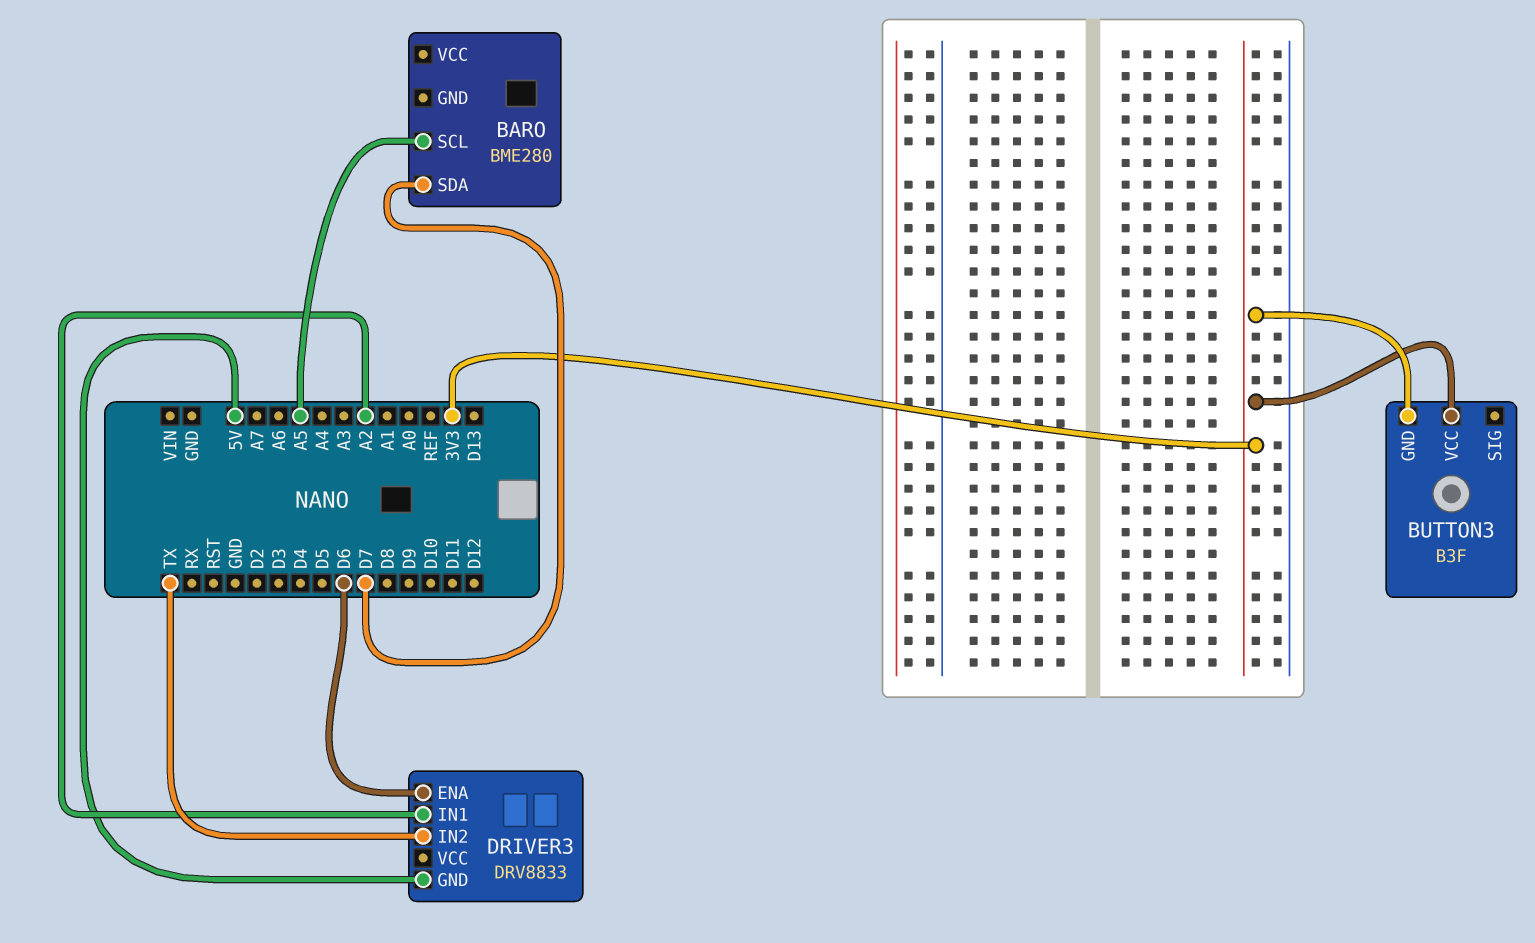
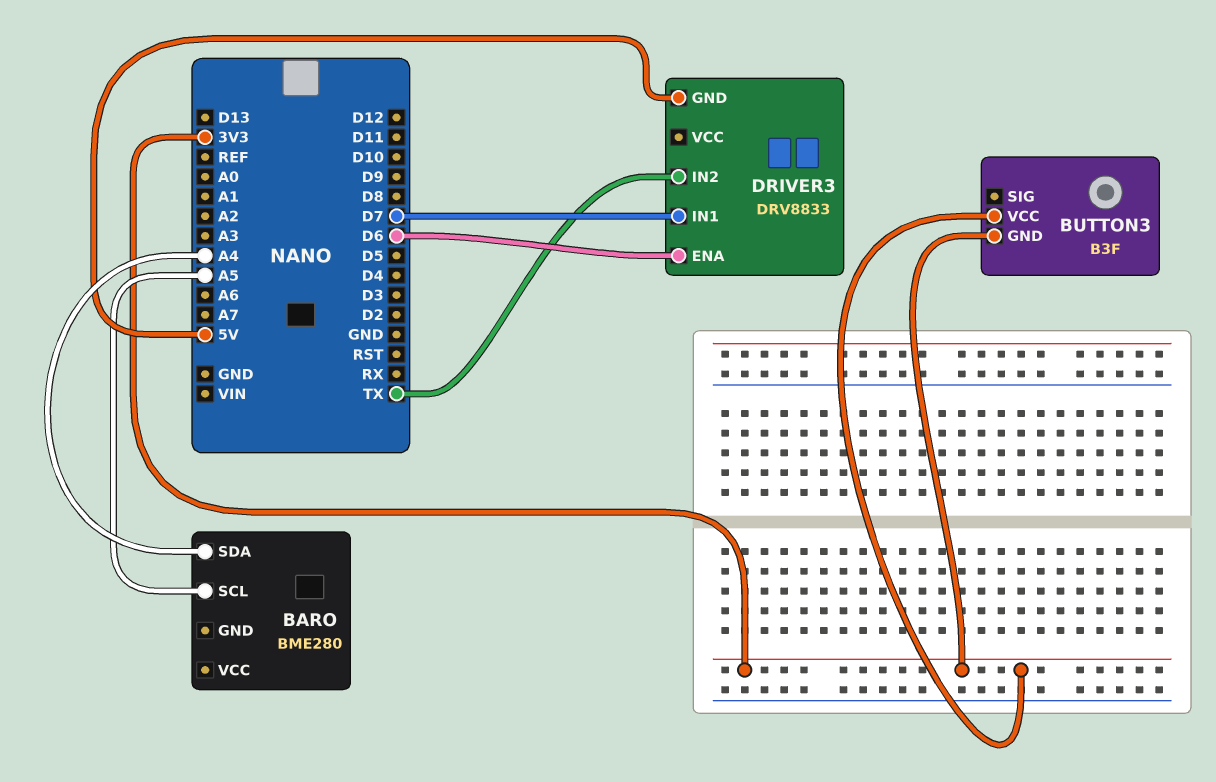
BARO pin SDA: D7 -> A4
DRIVER3 pin IN1: A2 -> D7

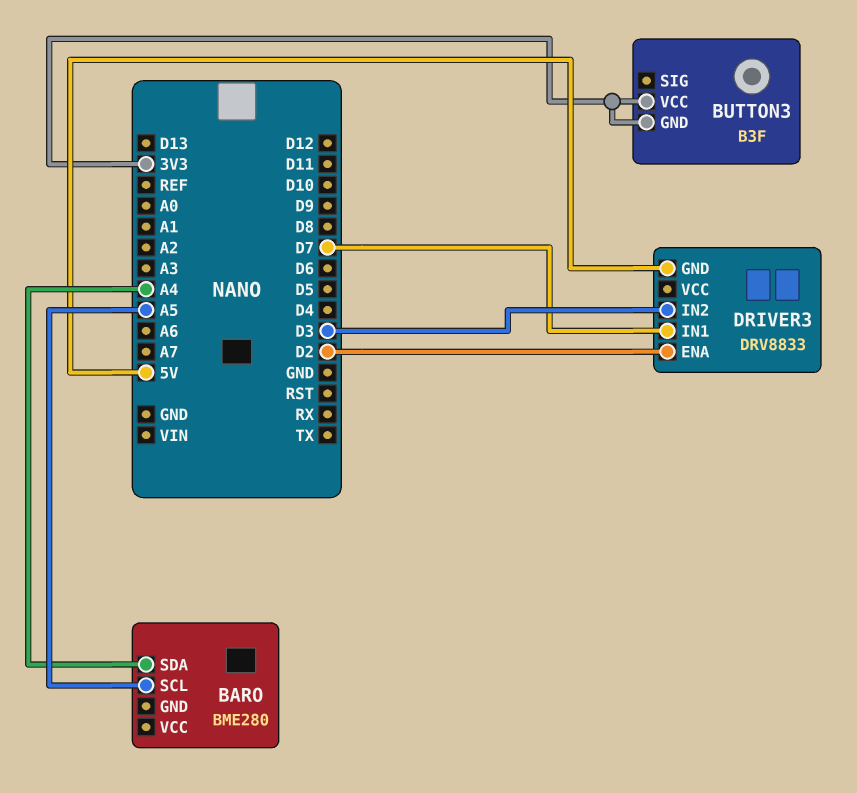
DRIVER3 pin ENA: D6 -> D2
DRIVER3 pin IN2: TX -> D3

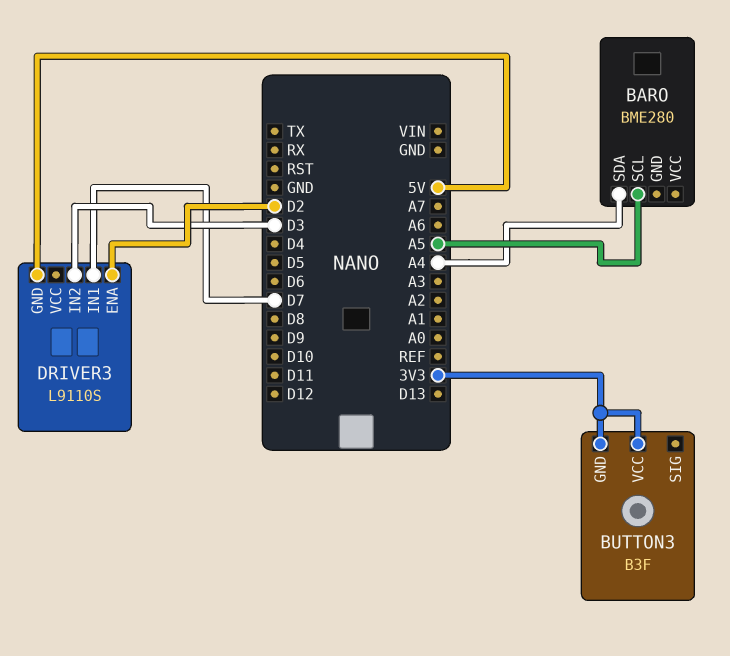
DRIVER3: DRV8833 -> L9110S

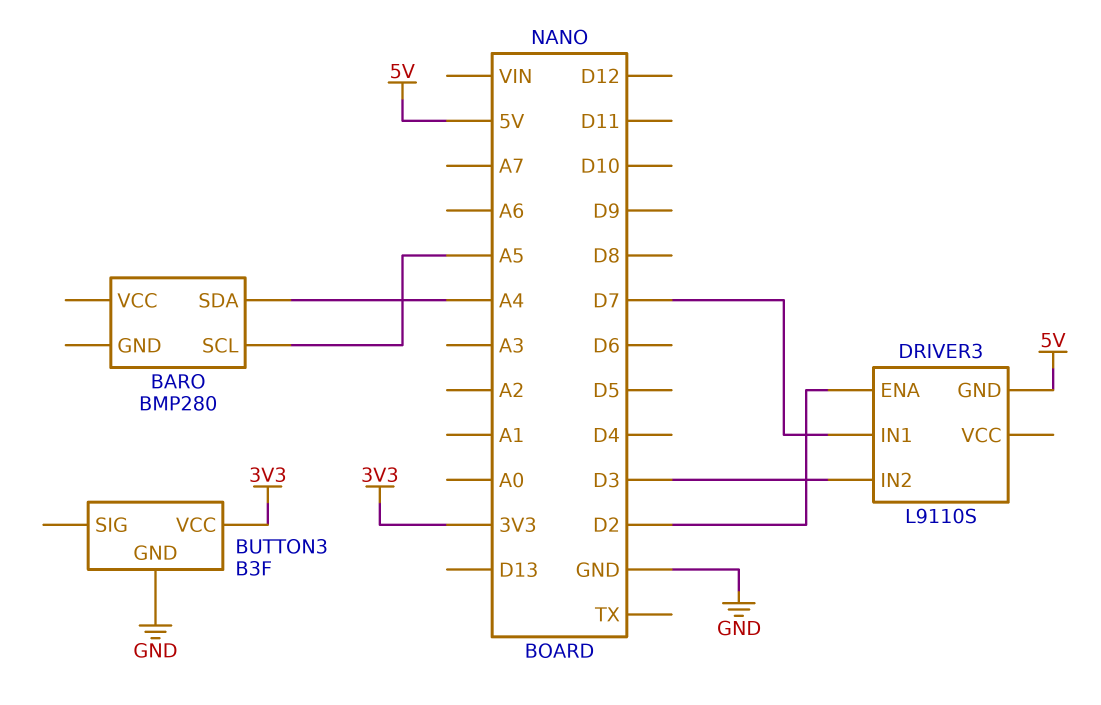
BARO: BME280 -> BMP280
BUTTON3 pin GND: 3V3 -> GND

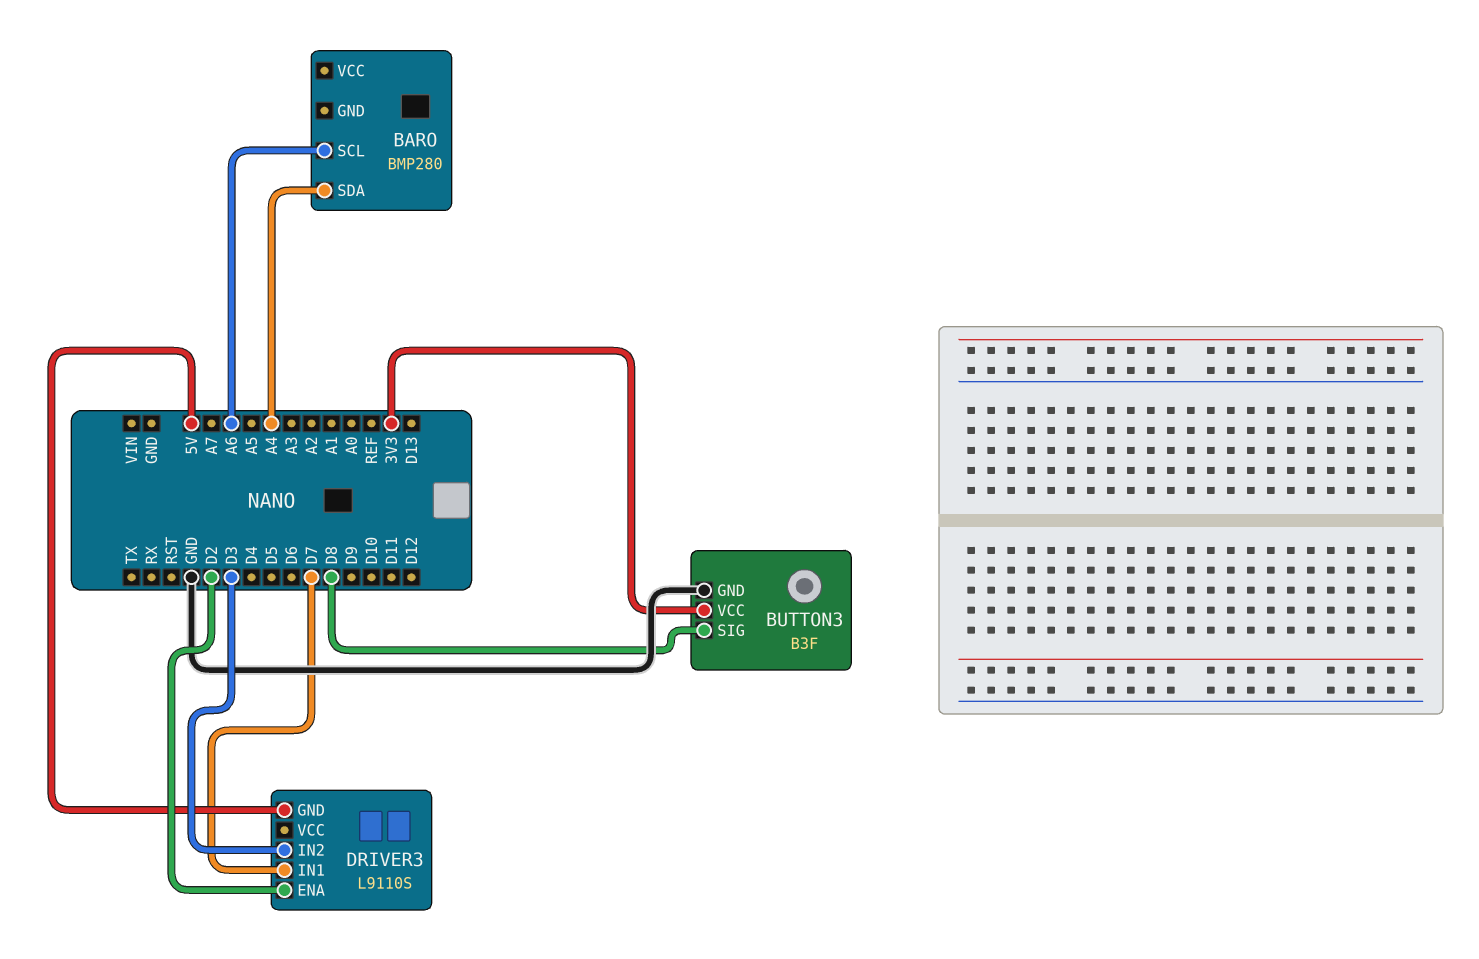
BARO pin SCL: A5 -> A6
BUTTON3 pin SIG: none -> D8

